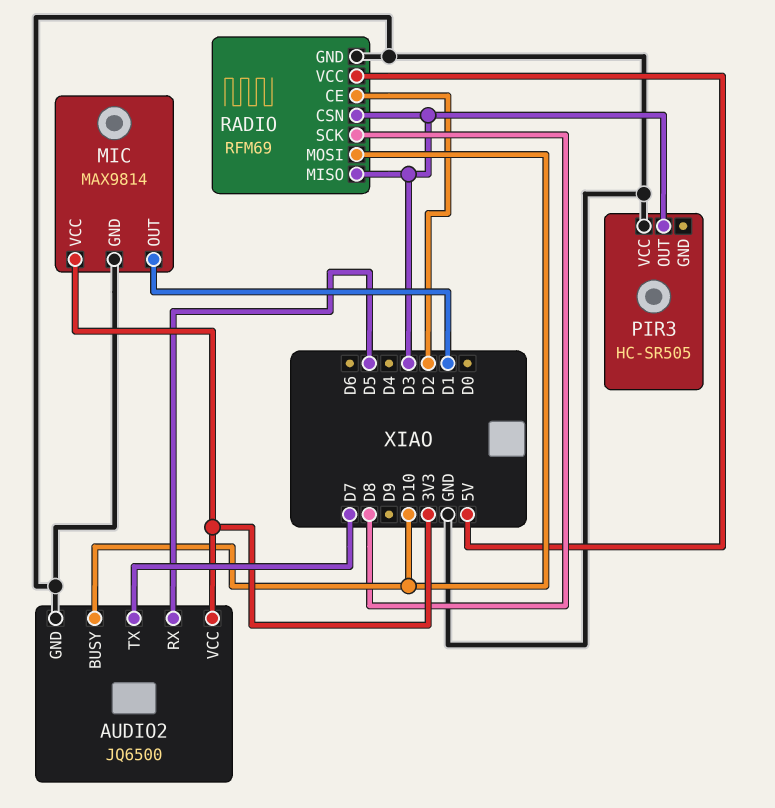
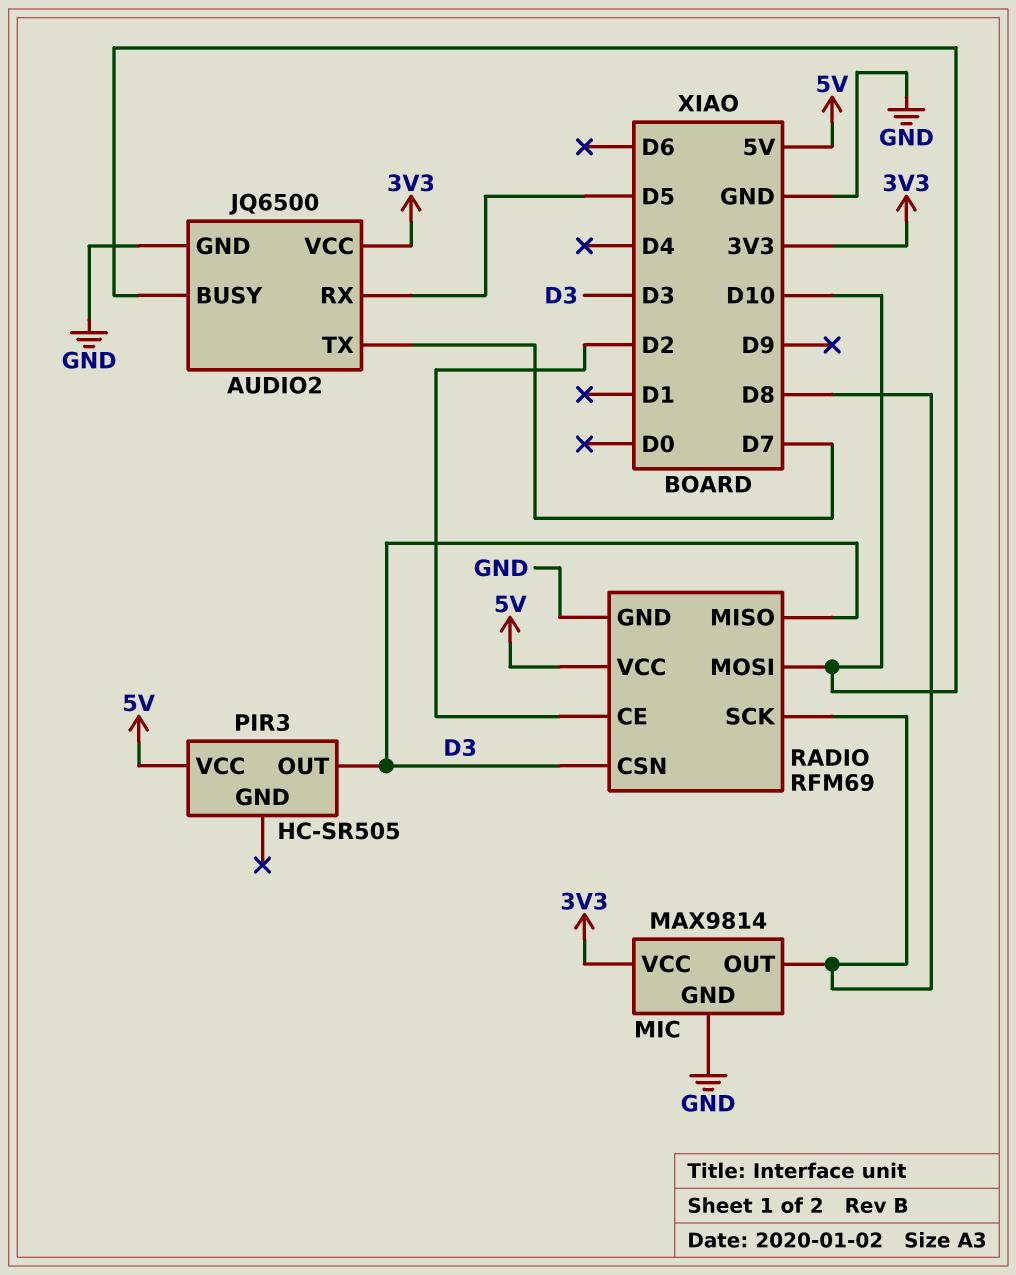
MIC pin OUT: D1 -> D8
PIR3 pin VCC: GND -> 5V

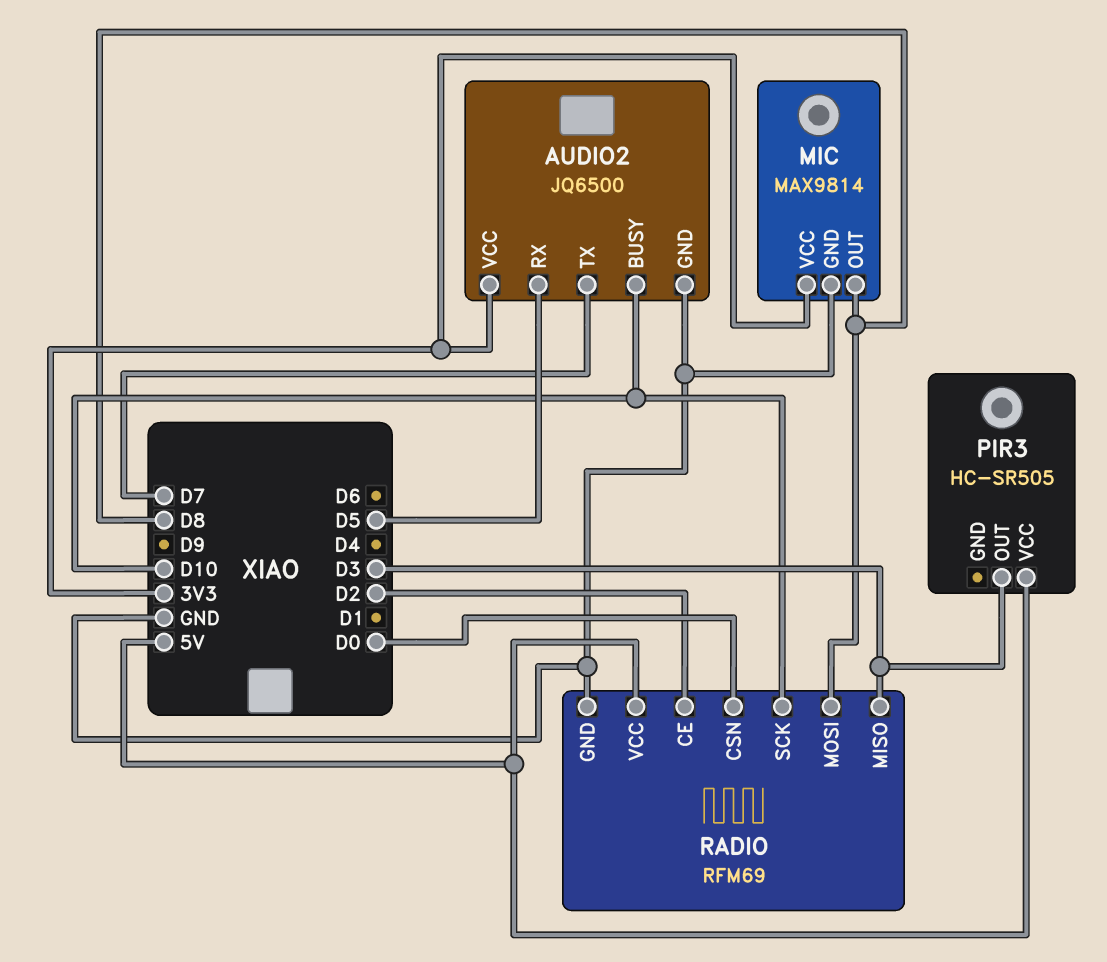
RADIO pin CSN: D3 -> D0
RADIO pin MOSI: D10 -> D8
RADIO pin SCK: D8 -> D10

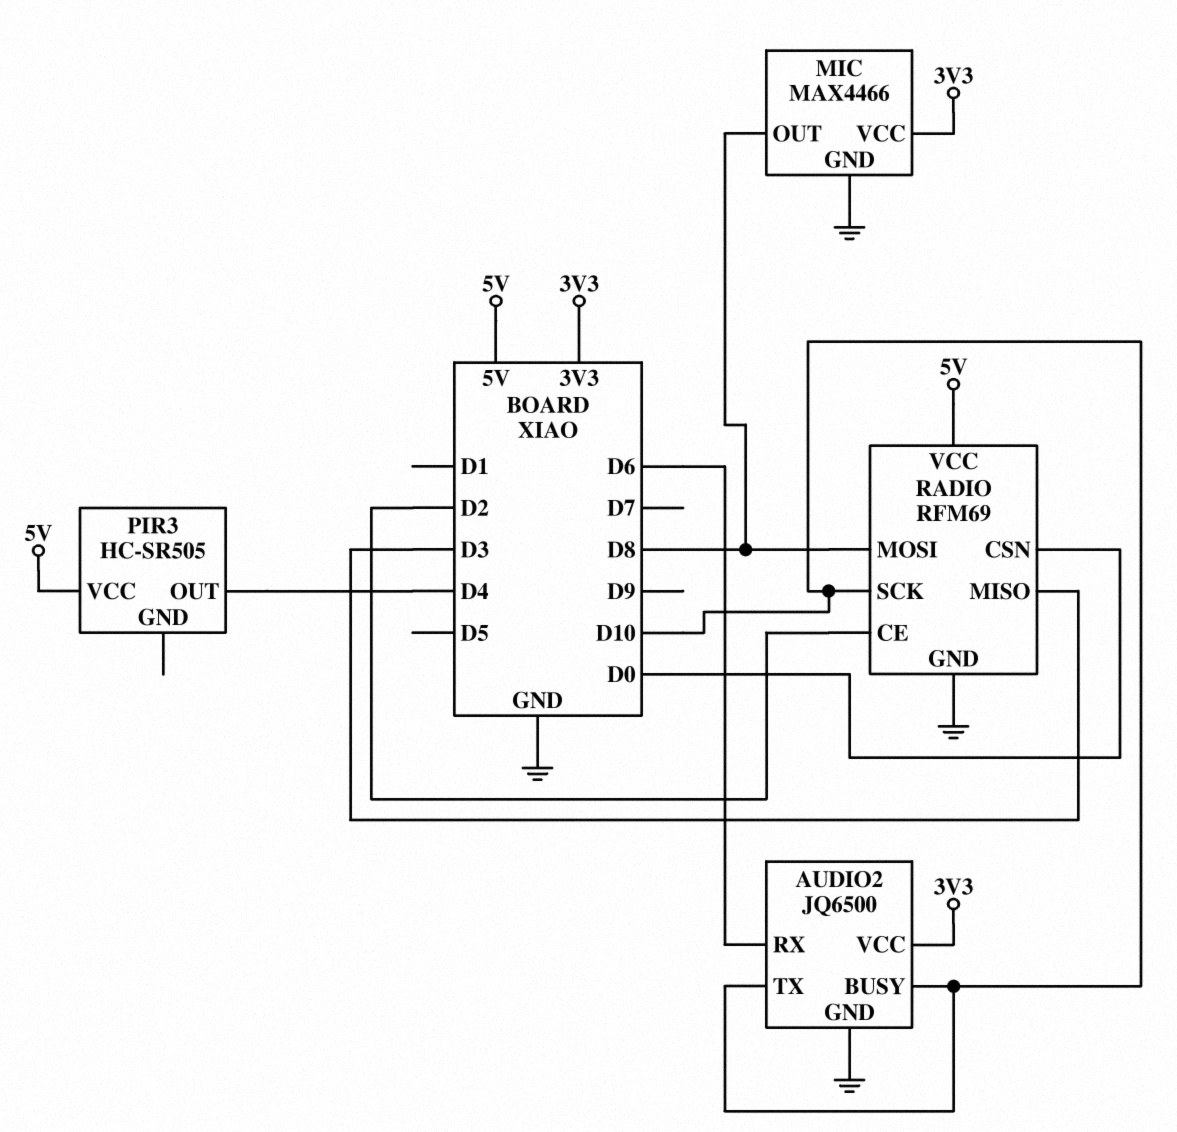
AUDIO2 pin RX: D5 -> D6
AUDIO2 pin TX: D7 -> D10
MIC: MAX9814 -> MAX4466
PIR3 pin OUT: D3 -> D4

